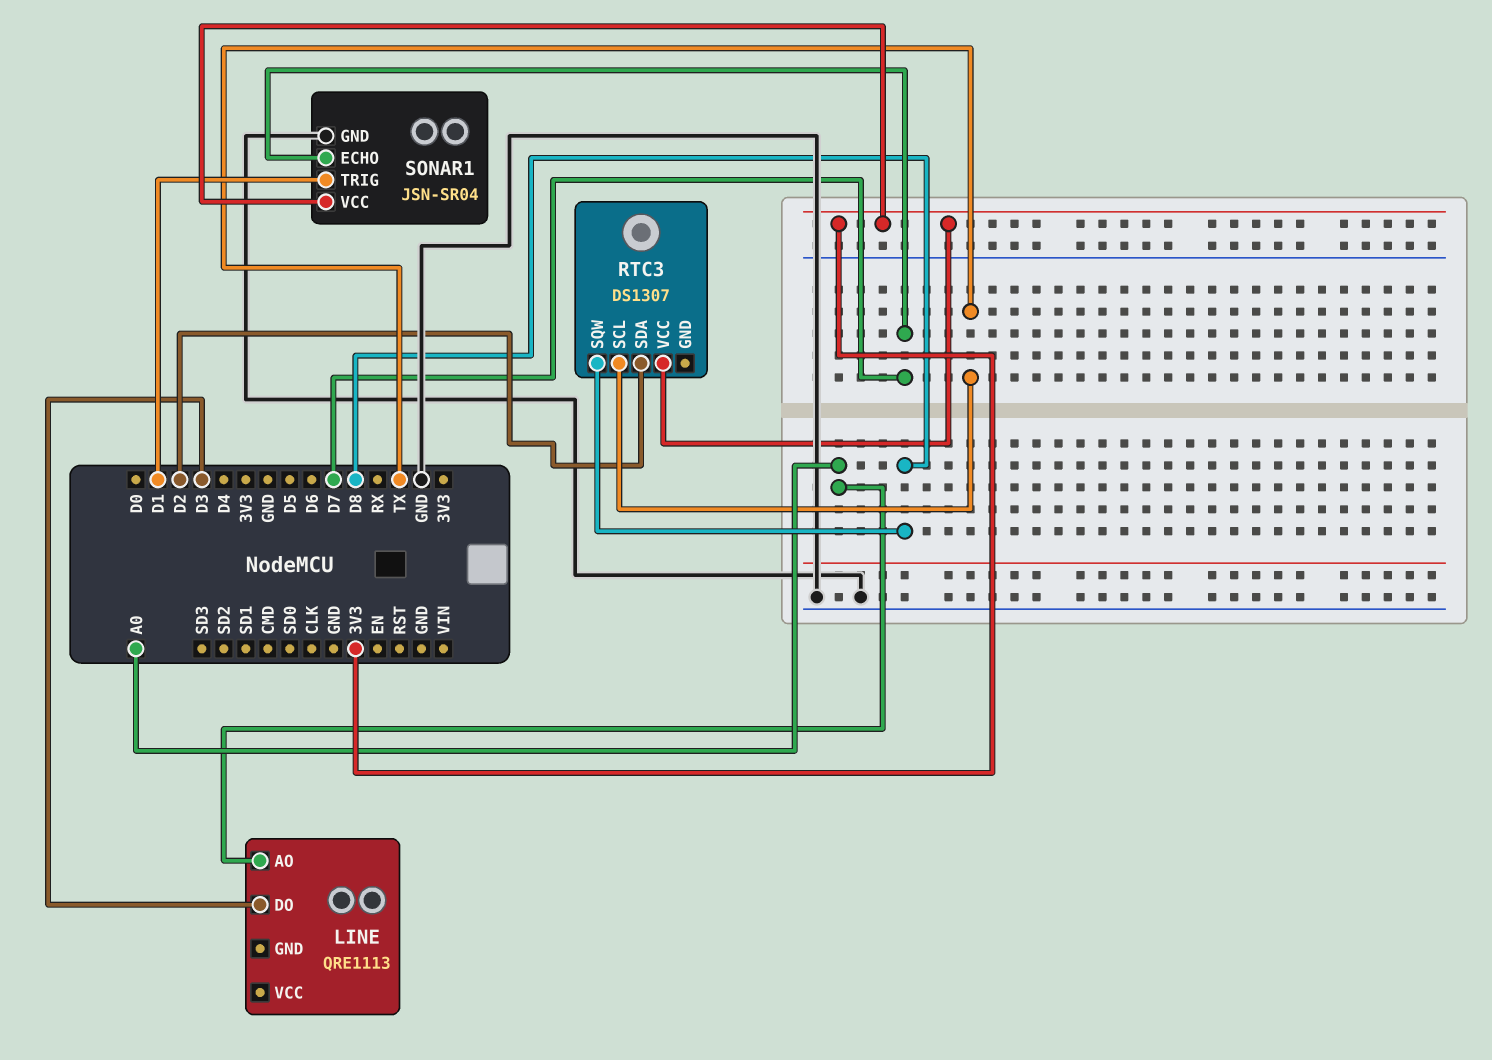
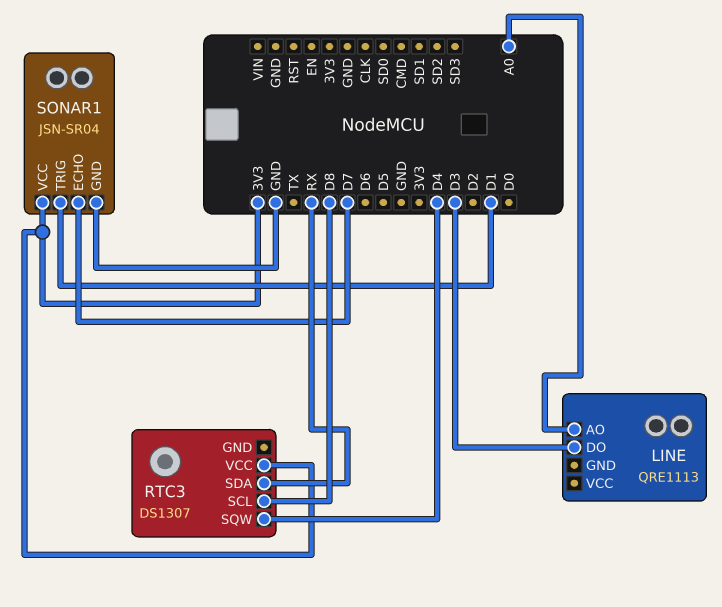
RTC3 pin SCL: TX -> D8
RTC3 pin SDA: D2 -> RX
RTC3 pin SQW: D8 -> D4

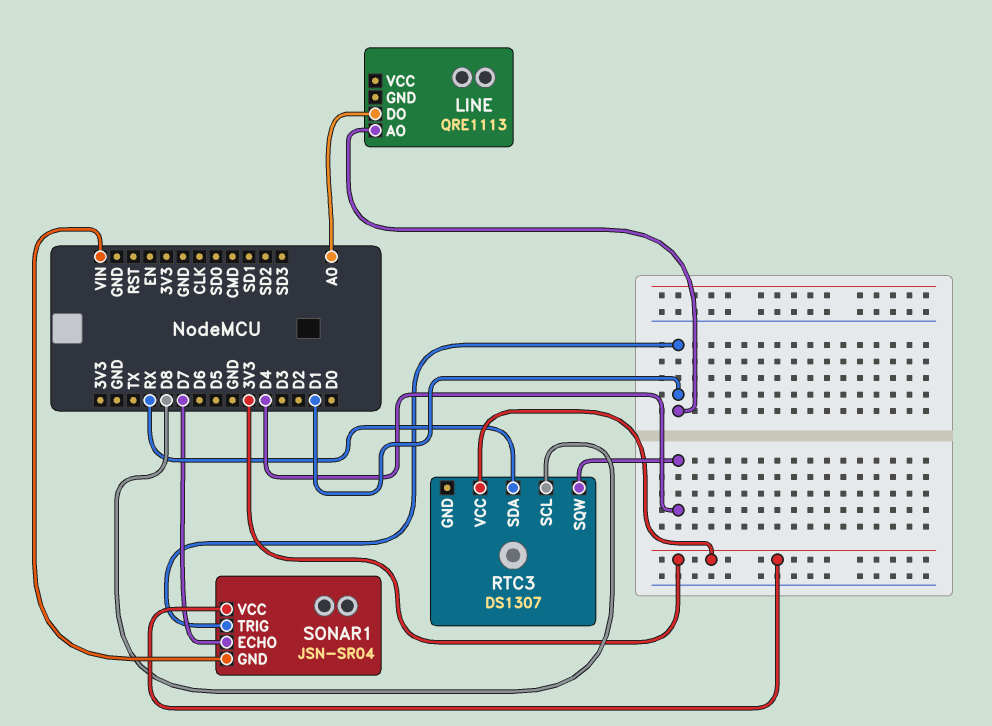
LINE pin AO: A0 -> D1
LINE pin DO: D3 -> A0
SONAR1 pin GND: GND -> VIN

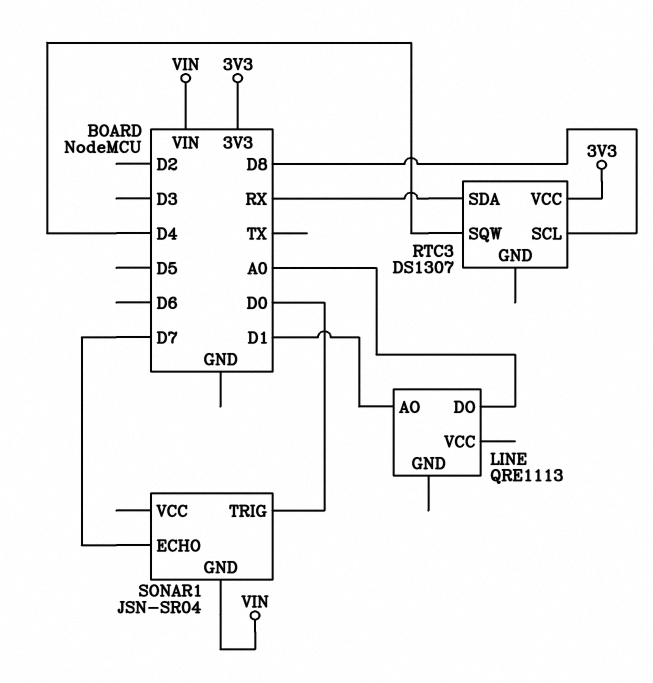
SONAR1 pin TRIG: D1 -> D0
SONAR1 pin VCC: 3V3 -> none

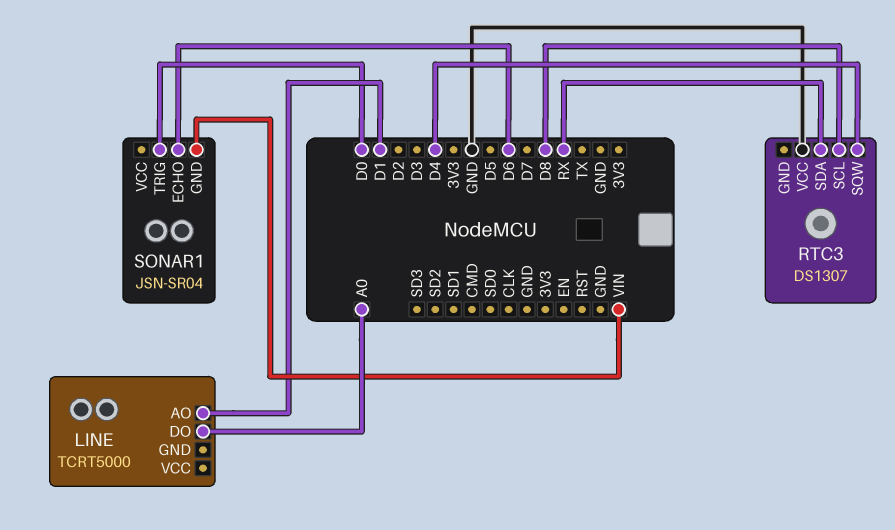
LINE: QRE1113 -> TCRT5000
RTC3 pin VCC: 3V3 -> GND
SONAR1 pin ECHO: D7 -> D6

